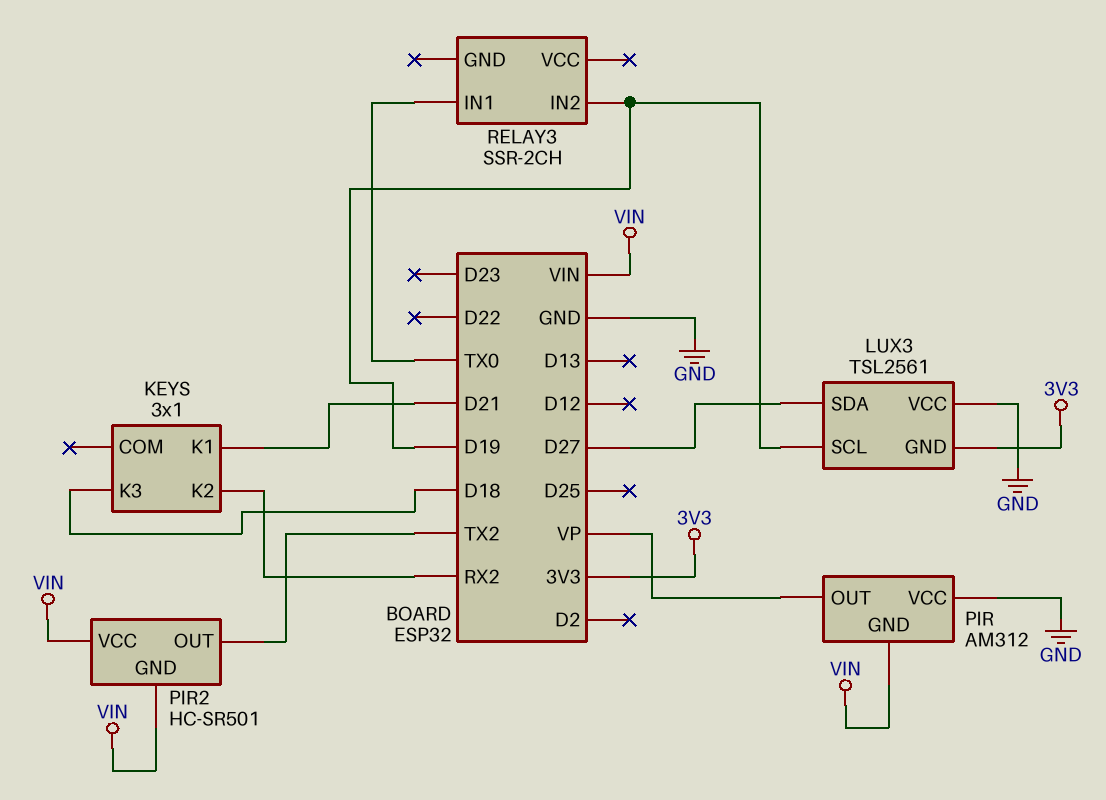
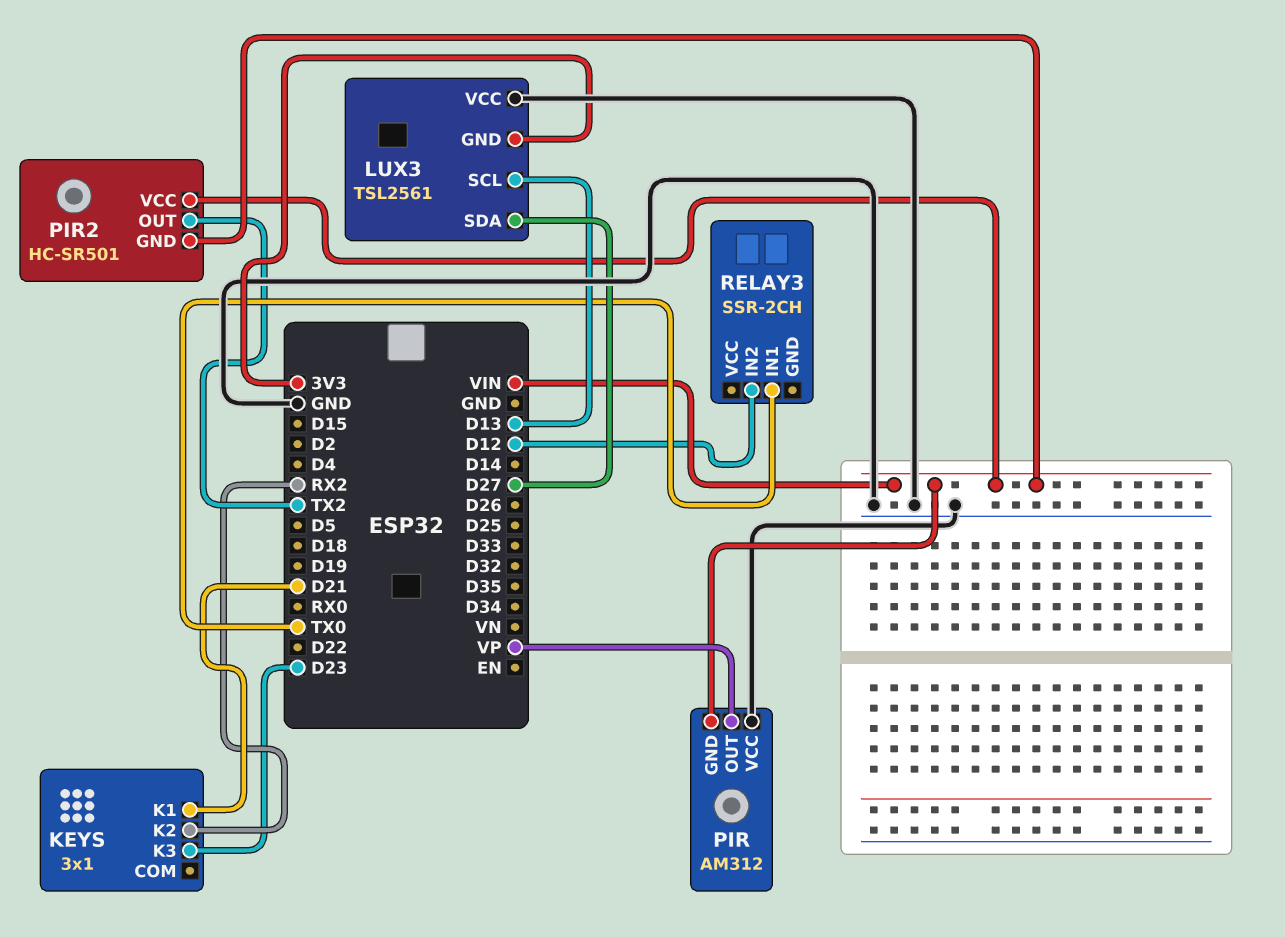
KEYS pin K3: D18 -> D23
LUX3 pin SCL: D19 -> D13
RELAY3 pin IN2: D19 -> D12

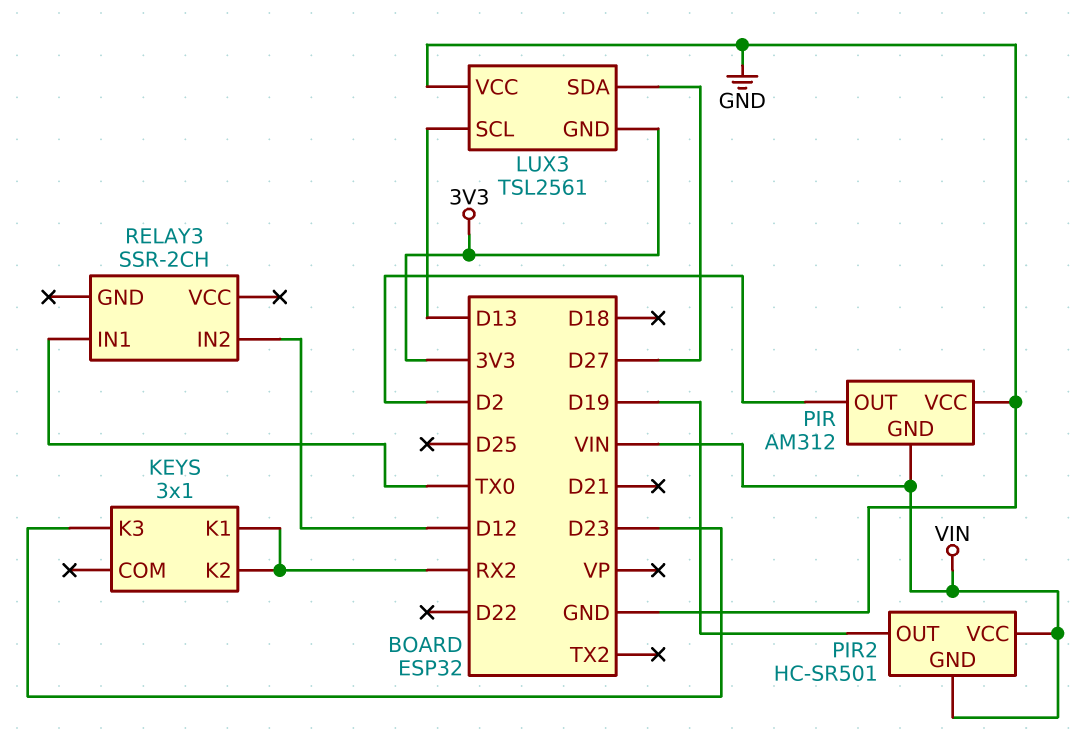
KEYS pin K1: D21 -> RX2
PIR pin OUT: VP -> D2
PIR2 pin OUT: TX2 -> D19

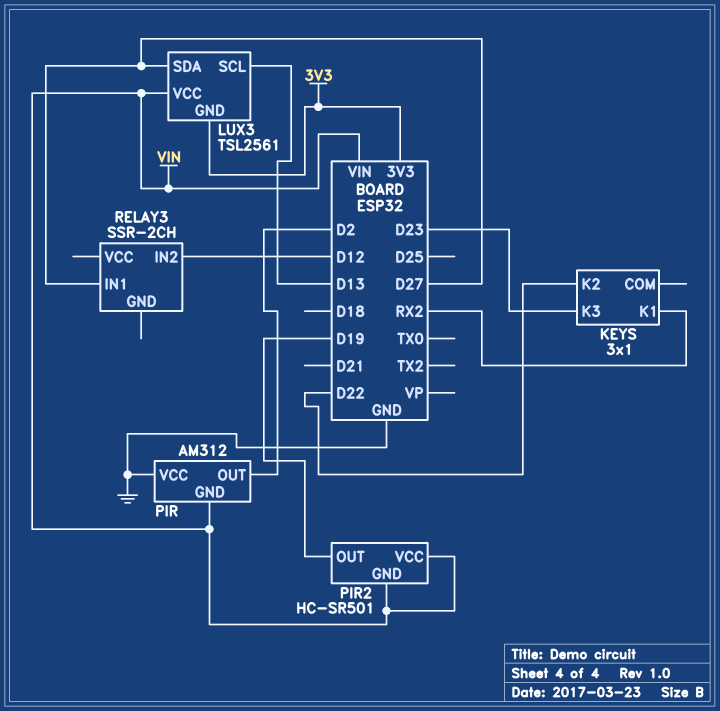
KEYS pin K2: RX2 -> D22
LUX3 pin VCC: GND -> VIN
RELAY3 pin IN1: TX0 -> D27

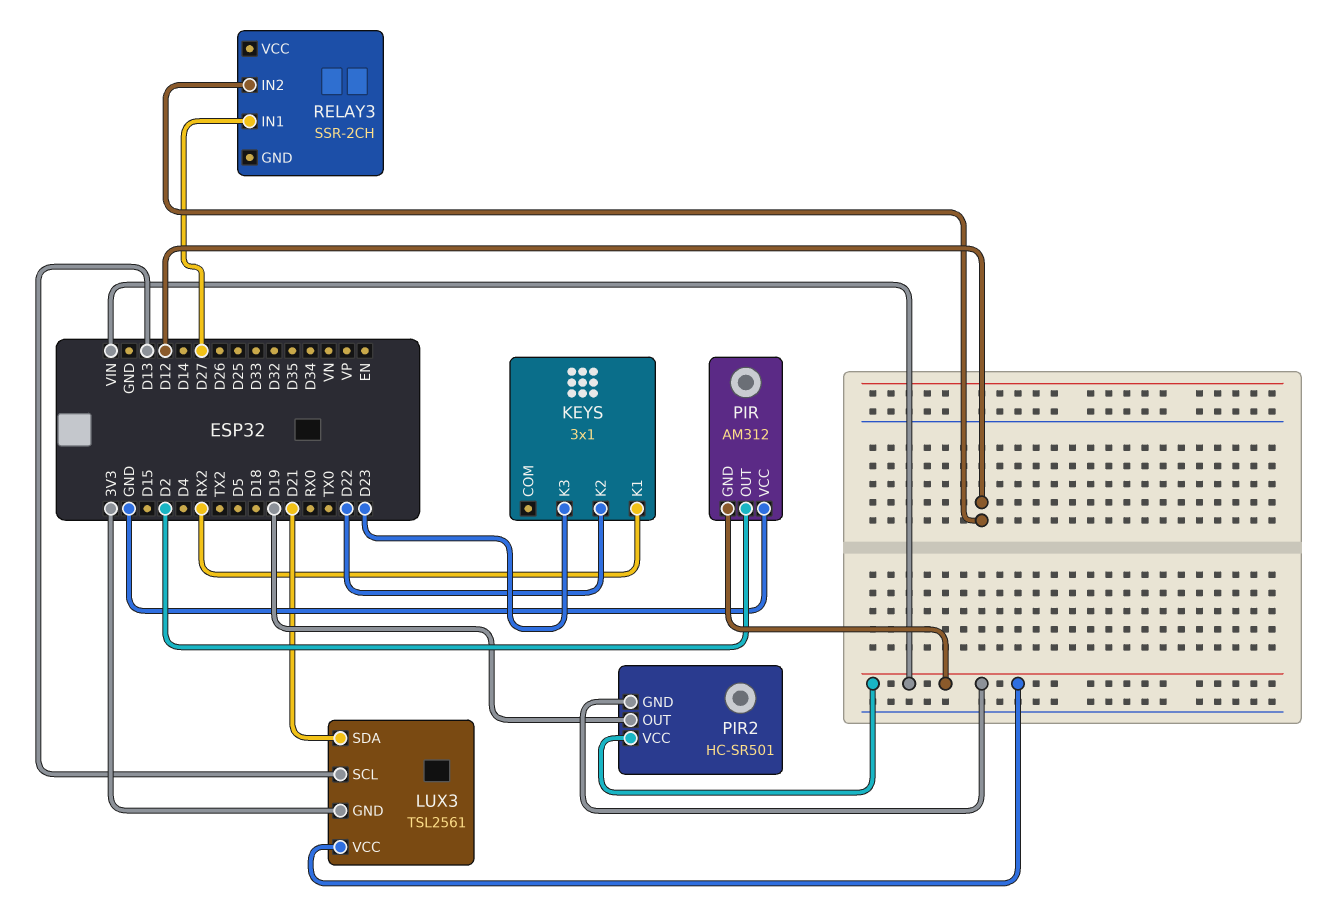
LUX3 pin SDA: D27 -> D21

